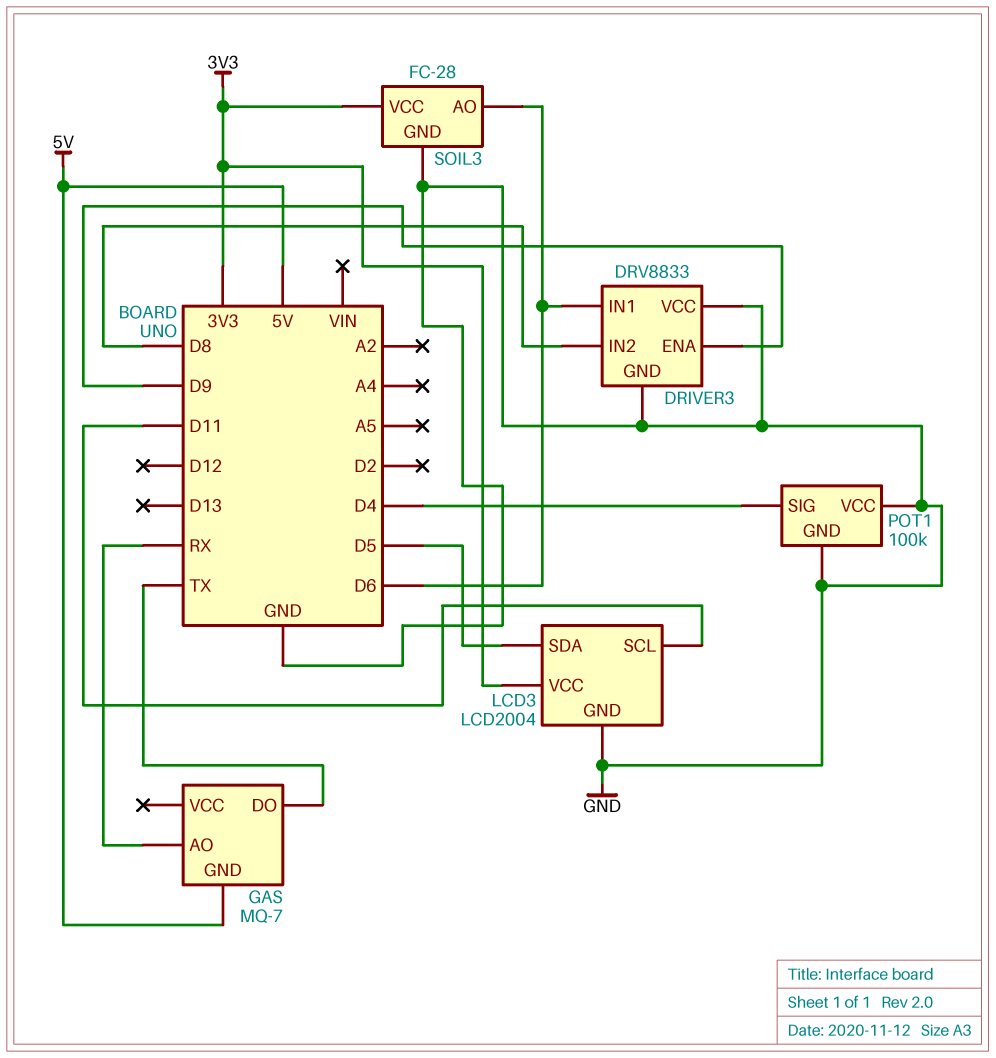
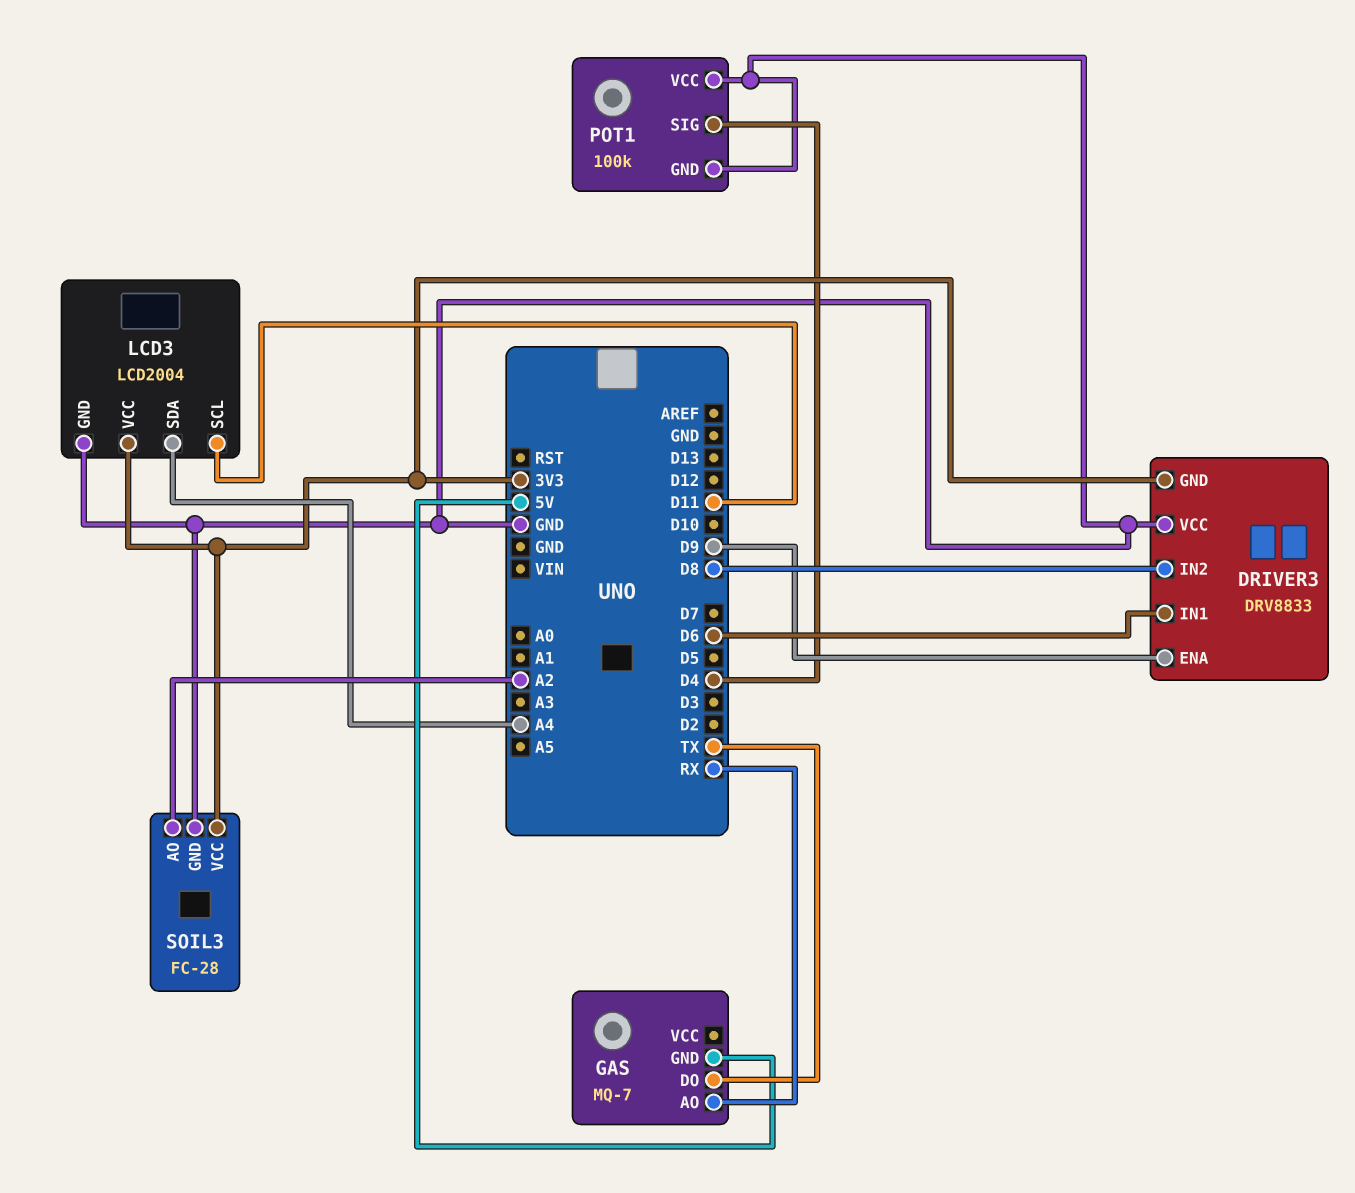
DRIVER3 pin GND: GND -> 3V3
LCD3 pin SDA: D5 -> A4
SOIL3 pin AO: D6 -> A2

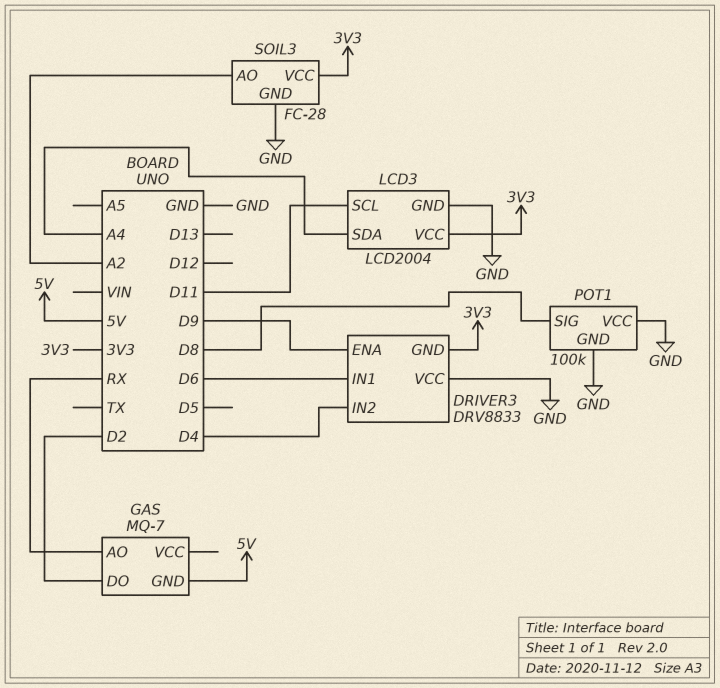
DRIVER3 pin IN2: D8 -> D4
GAS pin DO: TX -> D2
POT1 pin SIG: D4 -> D8

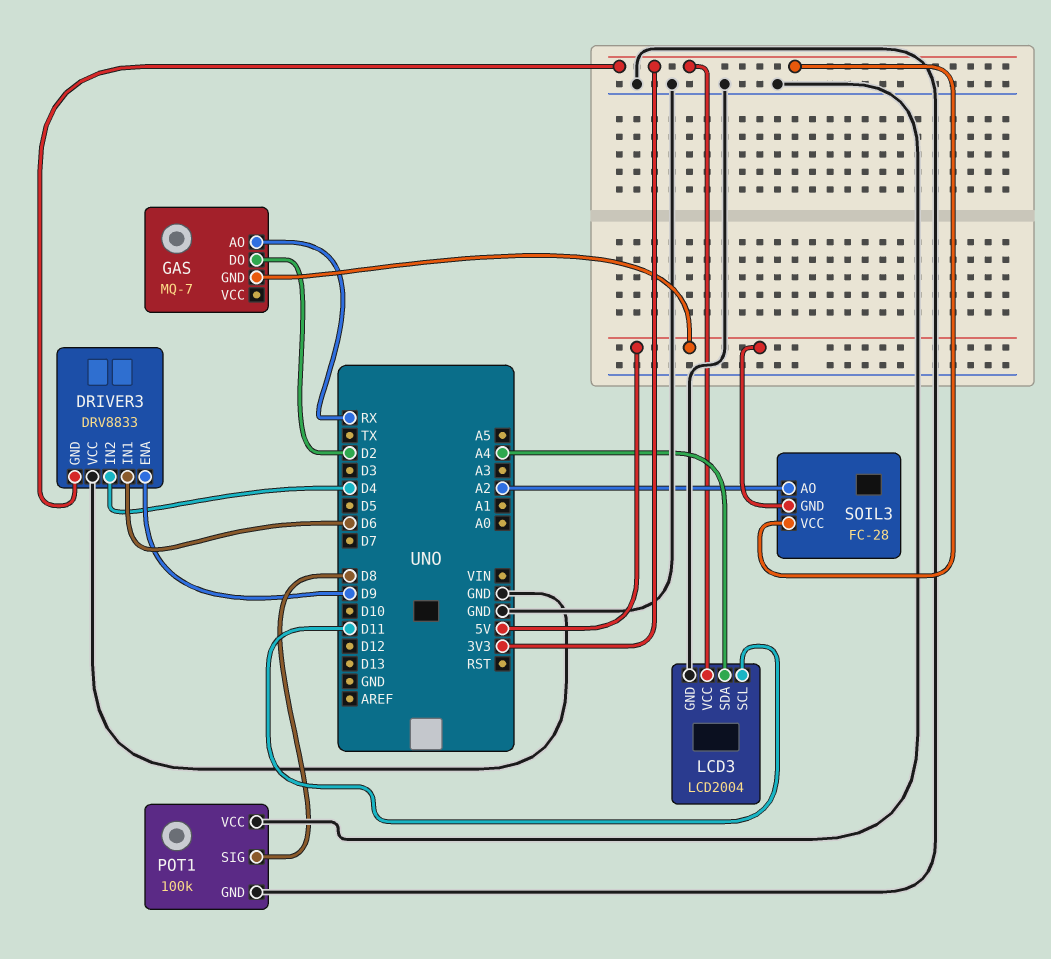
SOIL3 pin GND: GND -> 5V

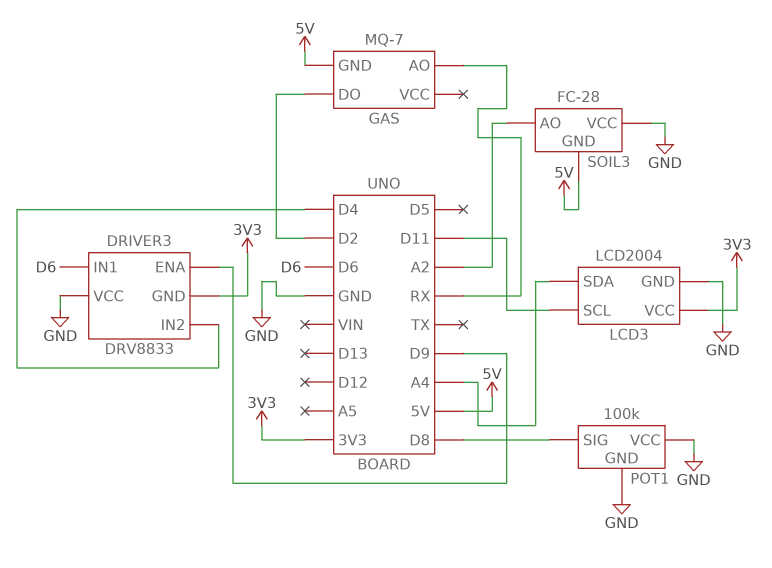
SOIL3 pin VCC: 3V3 -> GND

